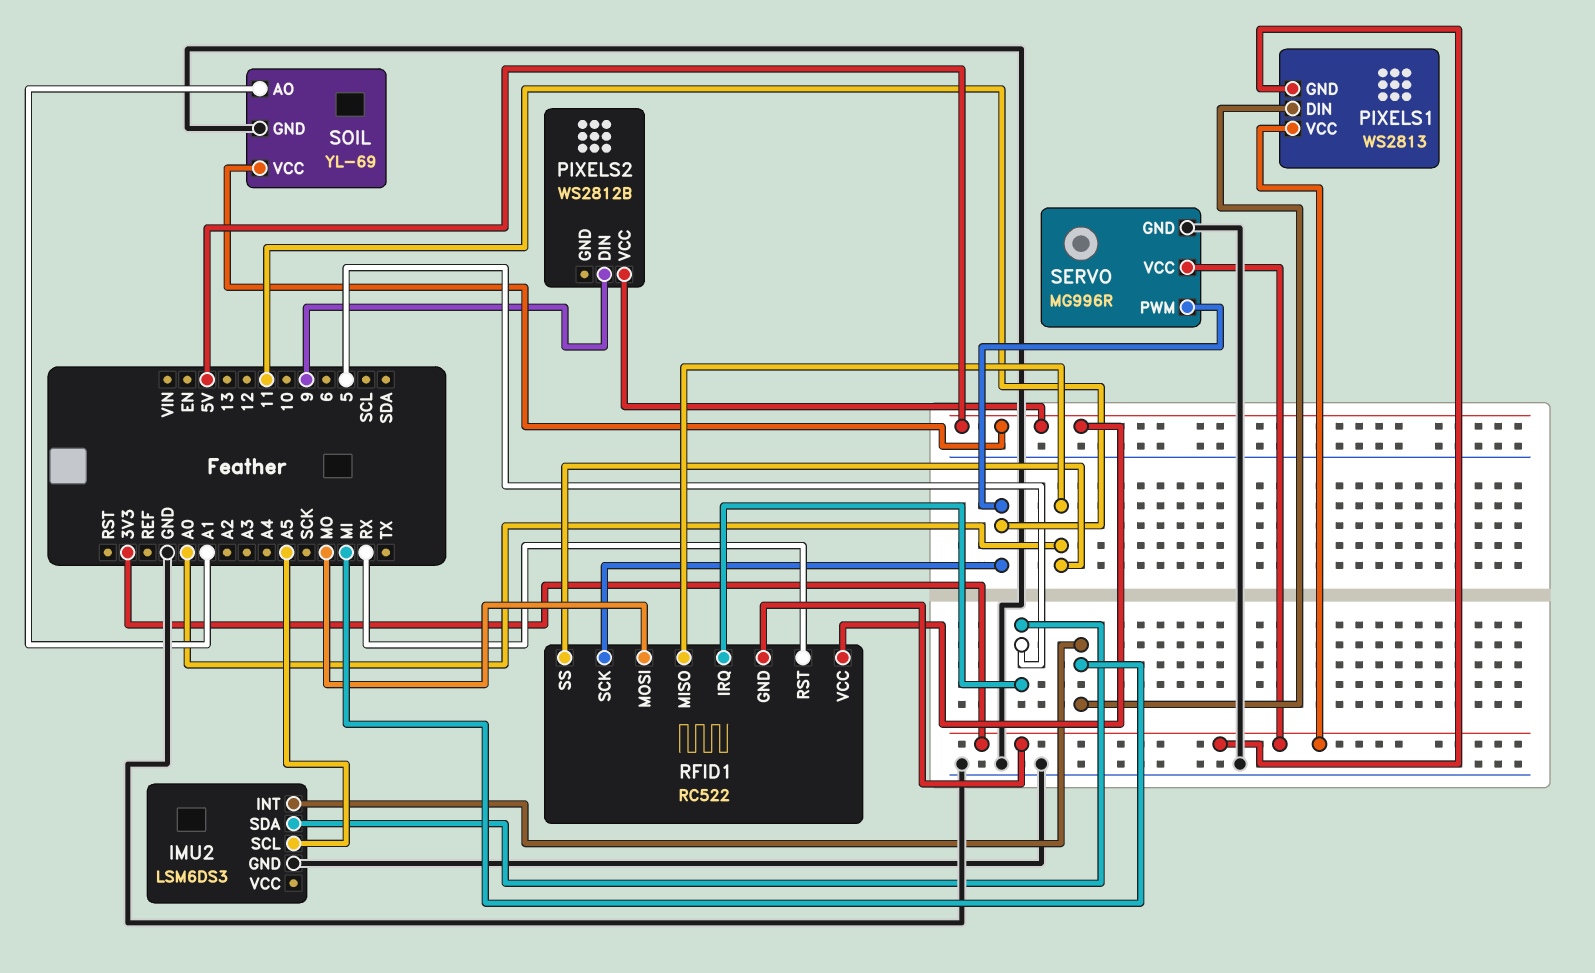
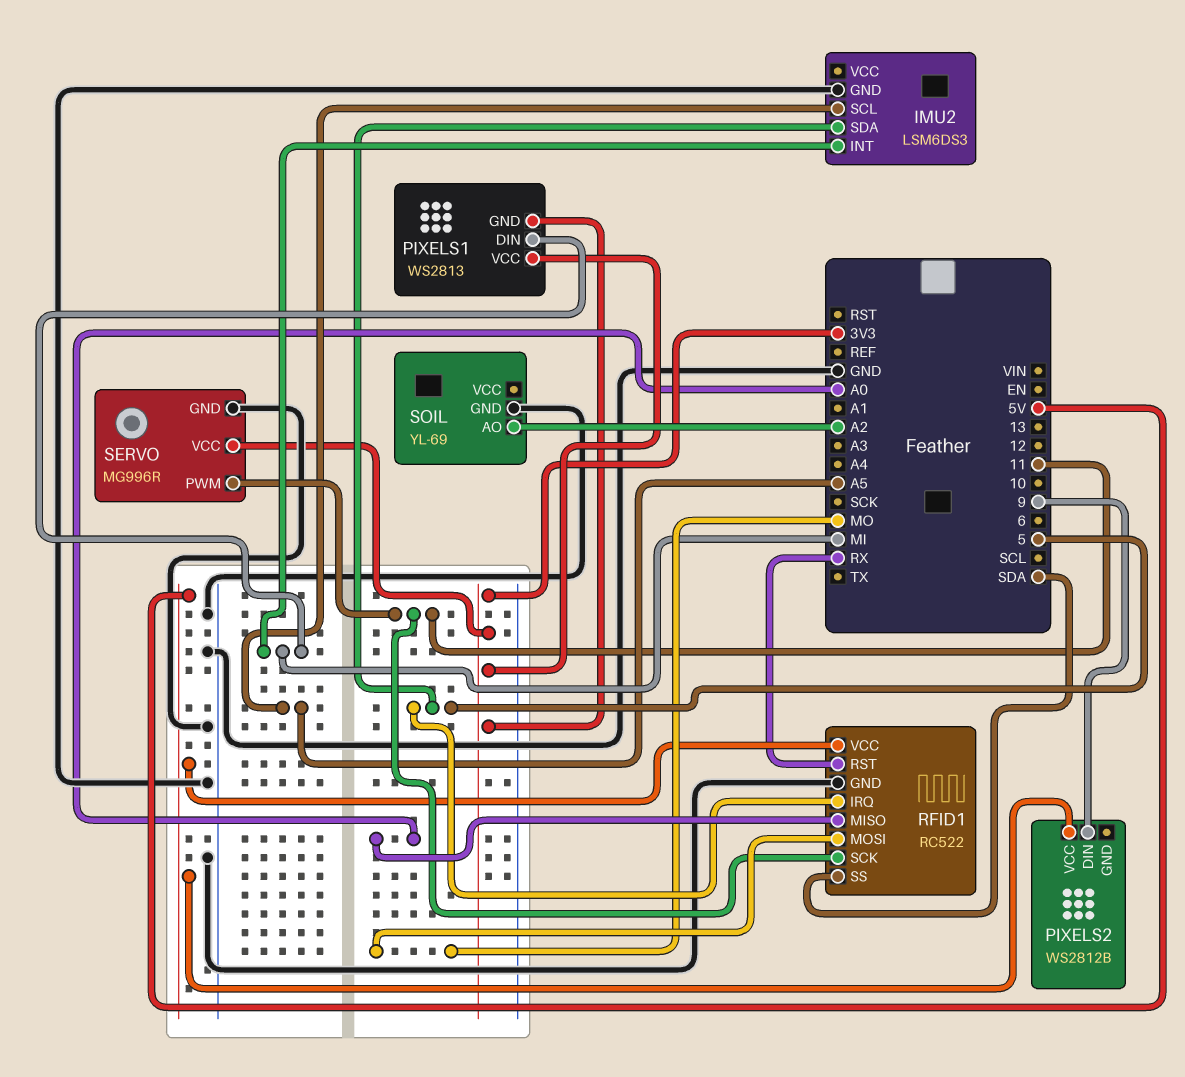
RFID1 pin GND: 3V3 -> GND
RFID1 pin SS: A0 -> SDA
SOIL pin AO: A1 -> A2
SOIL pin VCC: 5V -> none

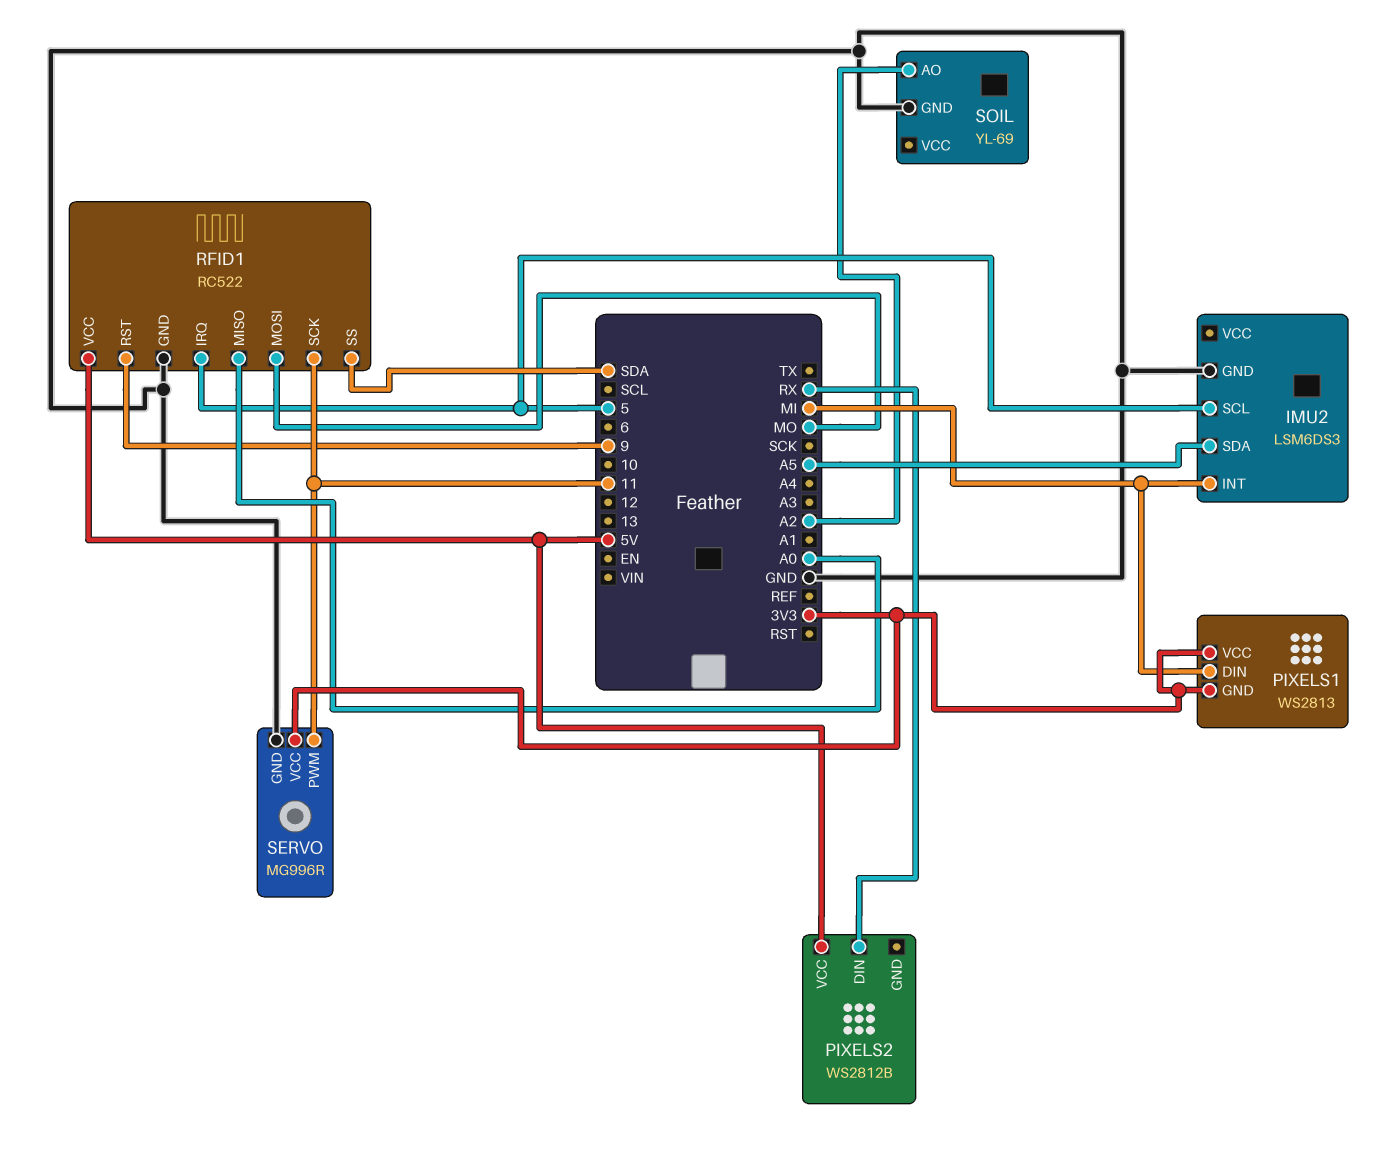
IMU2 pin SCL: A5 -> 5
IMU2 pin SDA: 5 -> A5
PIXELS2 pin DIN: 9 -> RX
RFID1 pin RST: RX -> 9

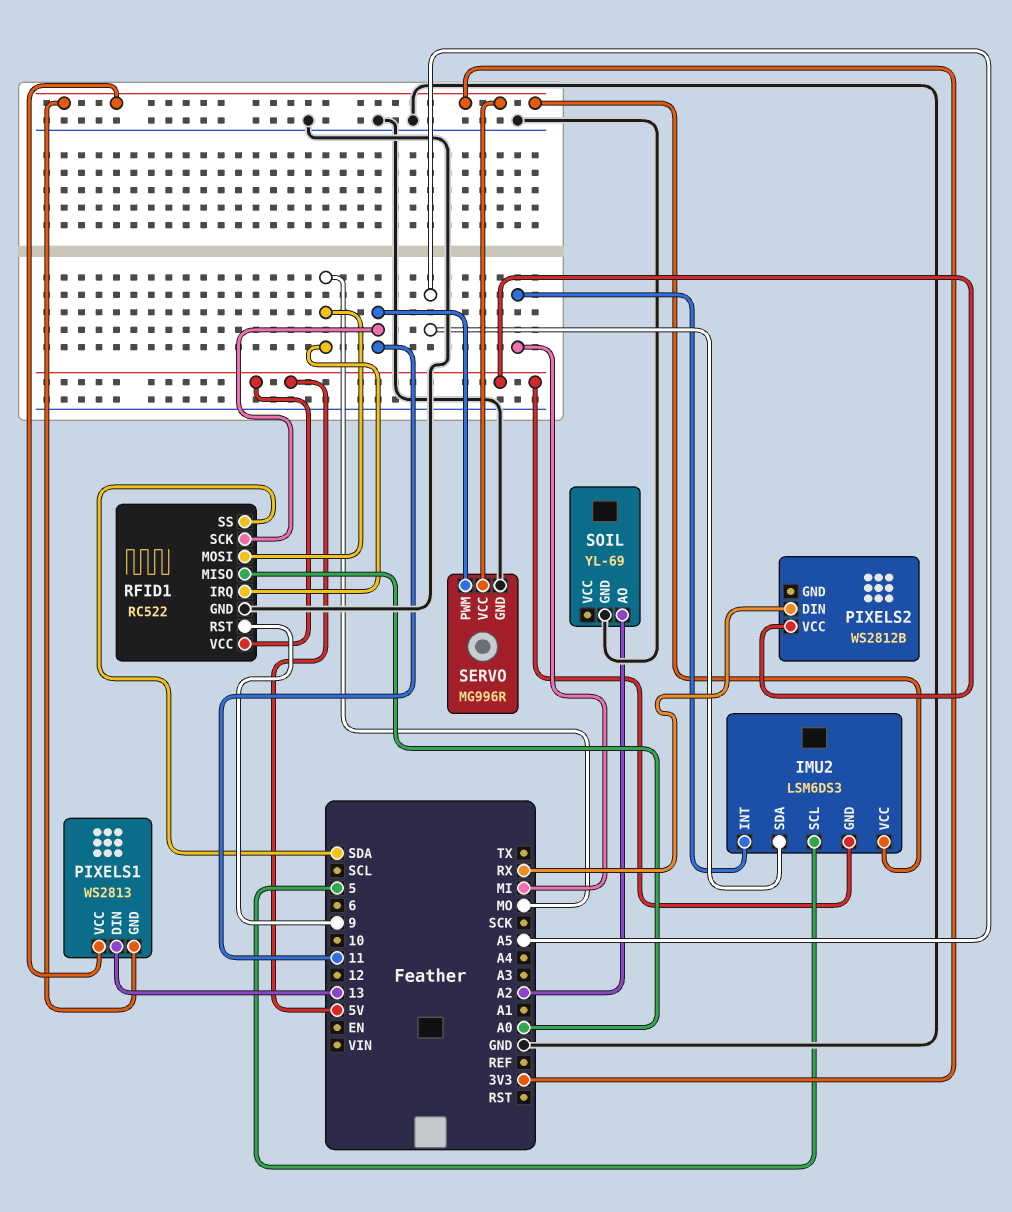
IMU2 pin GND: GND -> 5V
IMU2 pin VCC: none -> 3V3
PIXELS1 pin DIN: MI -> 13
RFID1 pin IRQ: 5 -> MO

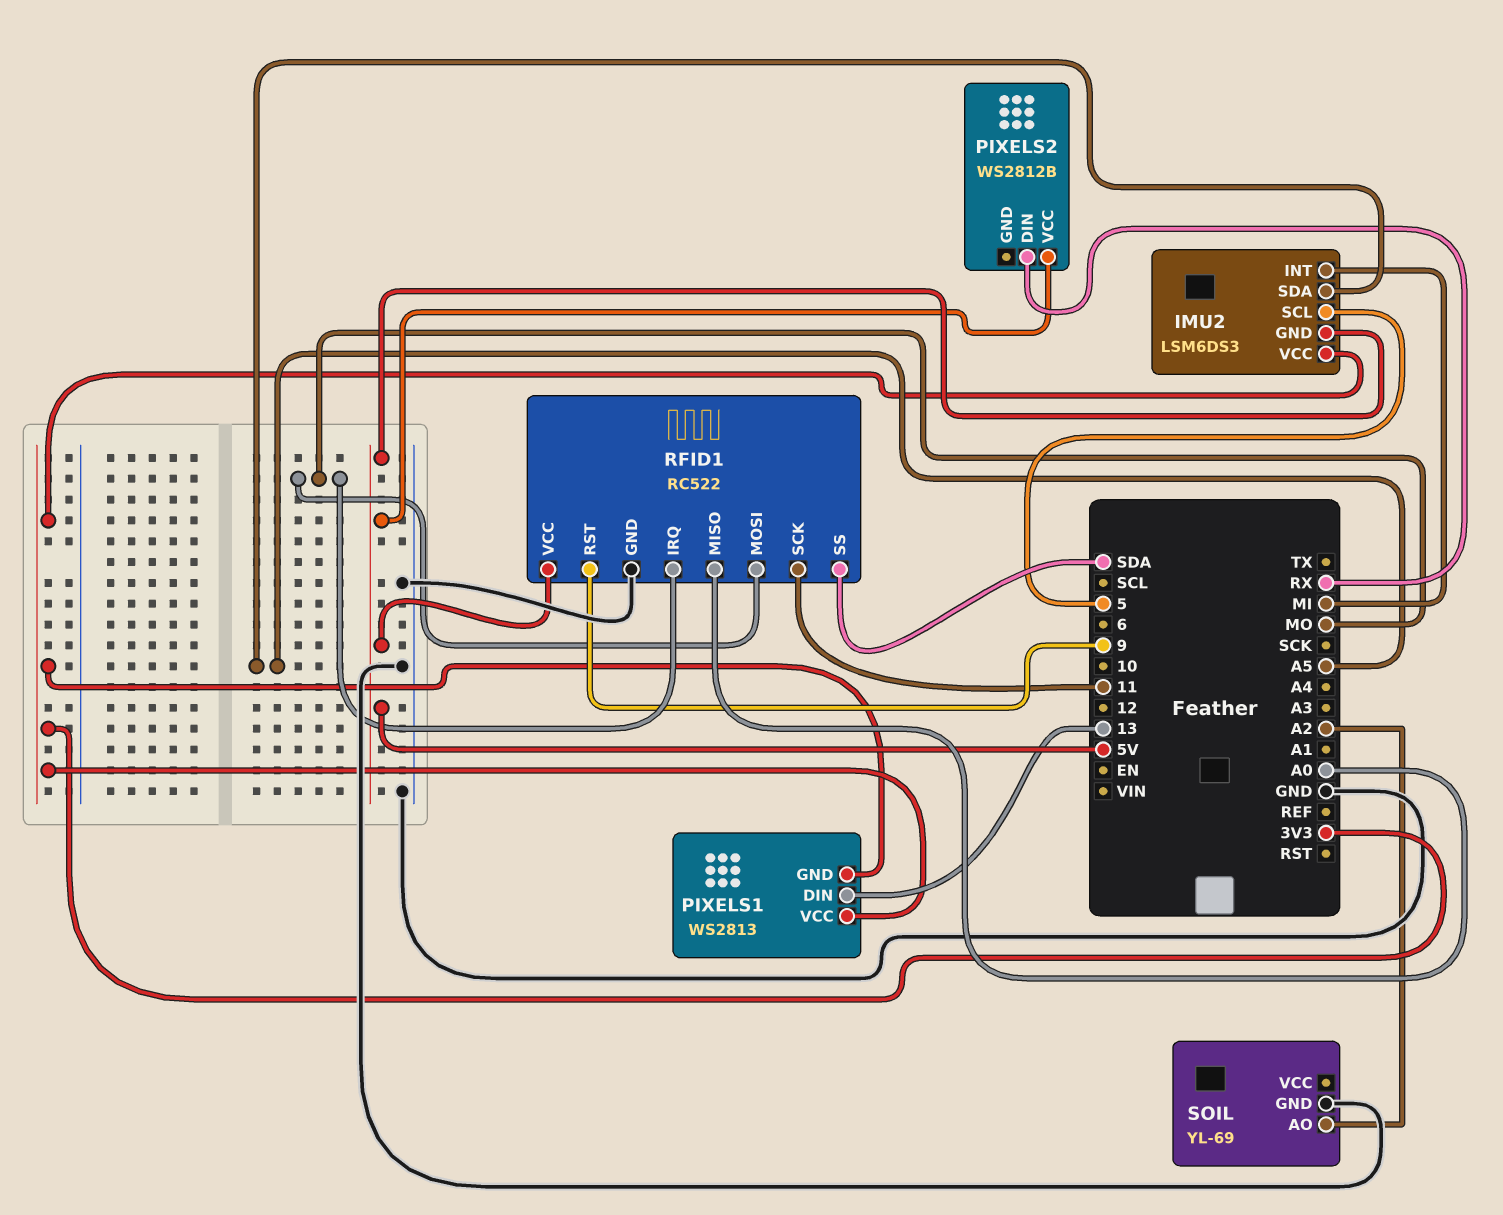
SERVO: MG996R -> none
SERVO pin GND: GND -> none
SERVO pin PWM: 11 -> none
SERVO pin VCC: 3V3 -> none

